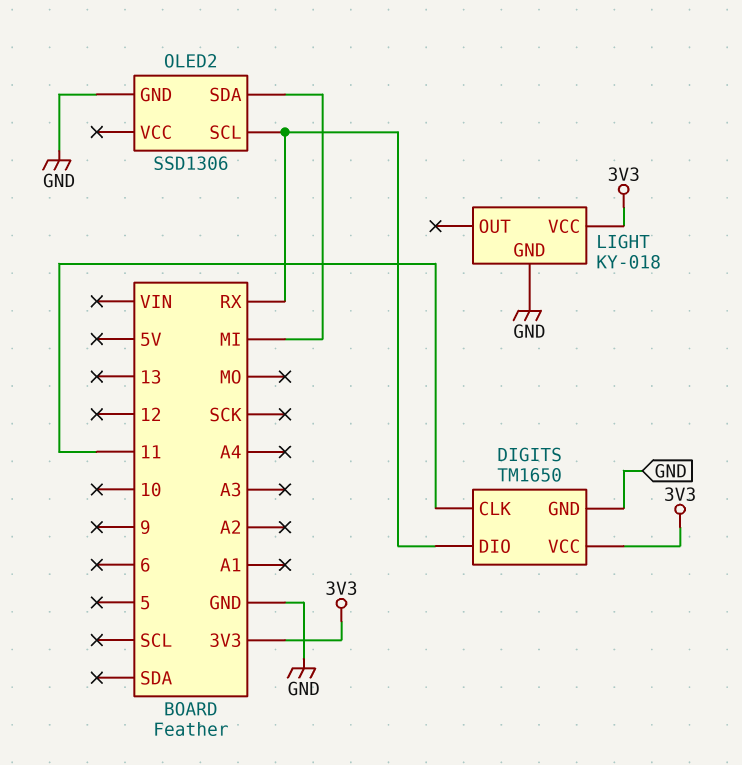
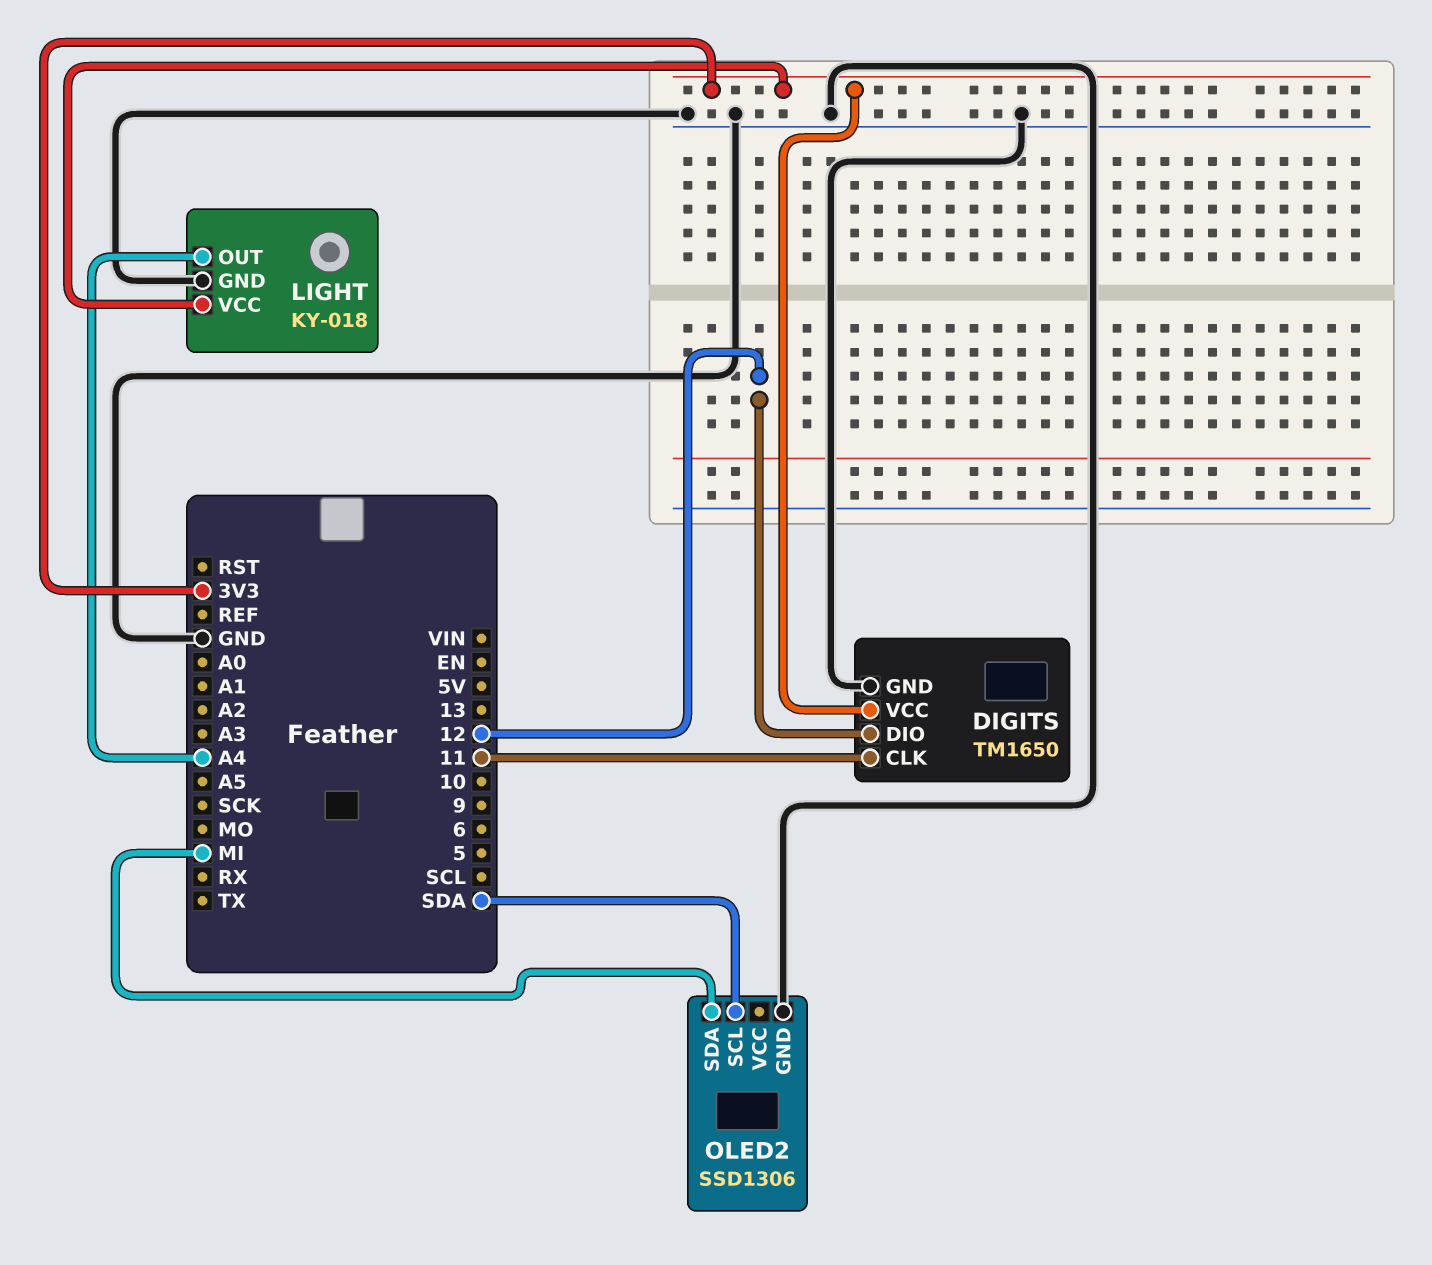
DIGITS pin DIO: RX -> 12
LIGHT pin OUT: none -> A4
OLED2 pin SCL: RX -> SDA

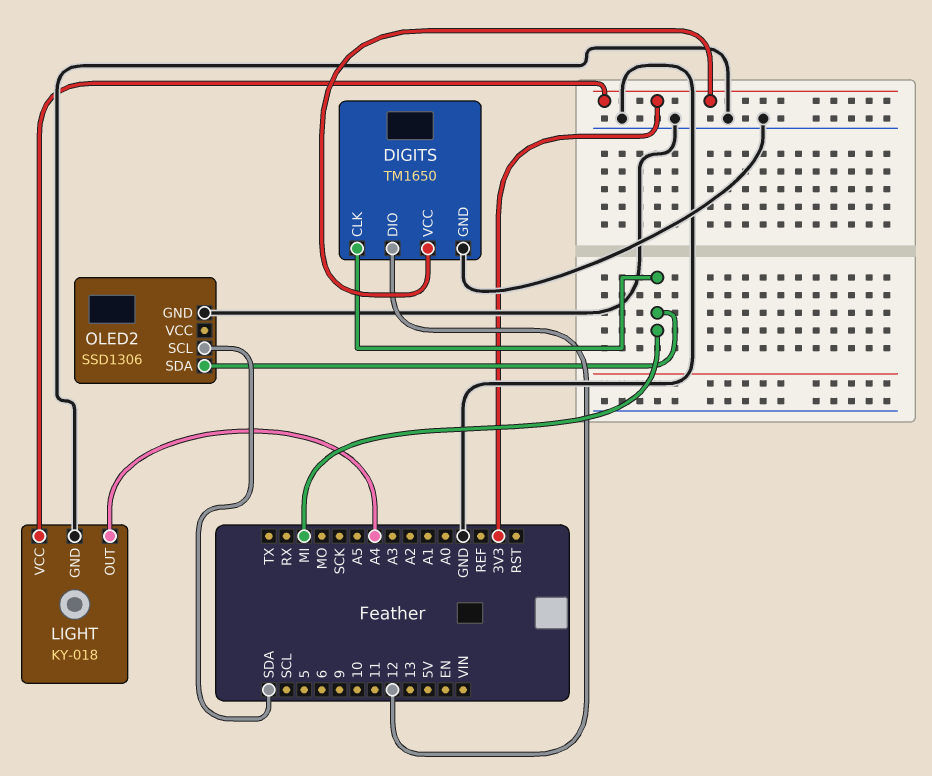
DIGITS pin CLK: 11 -> MI

